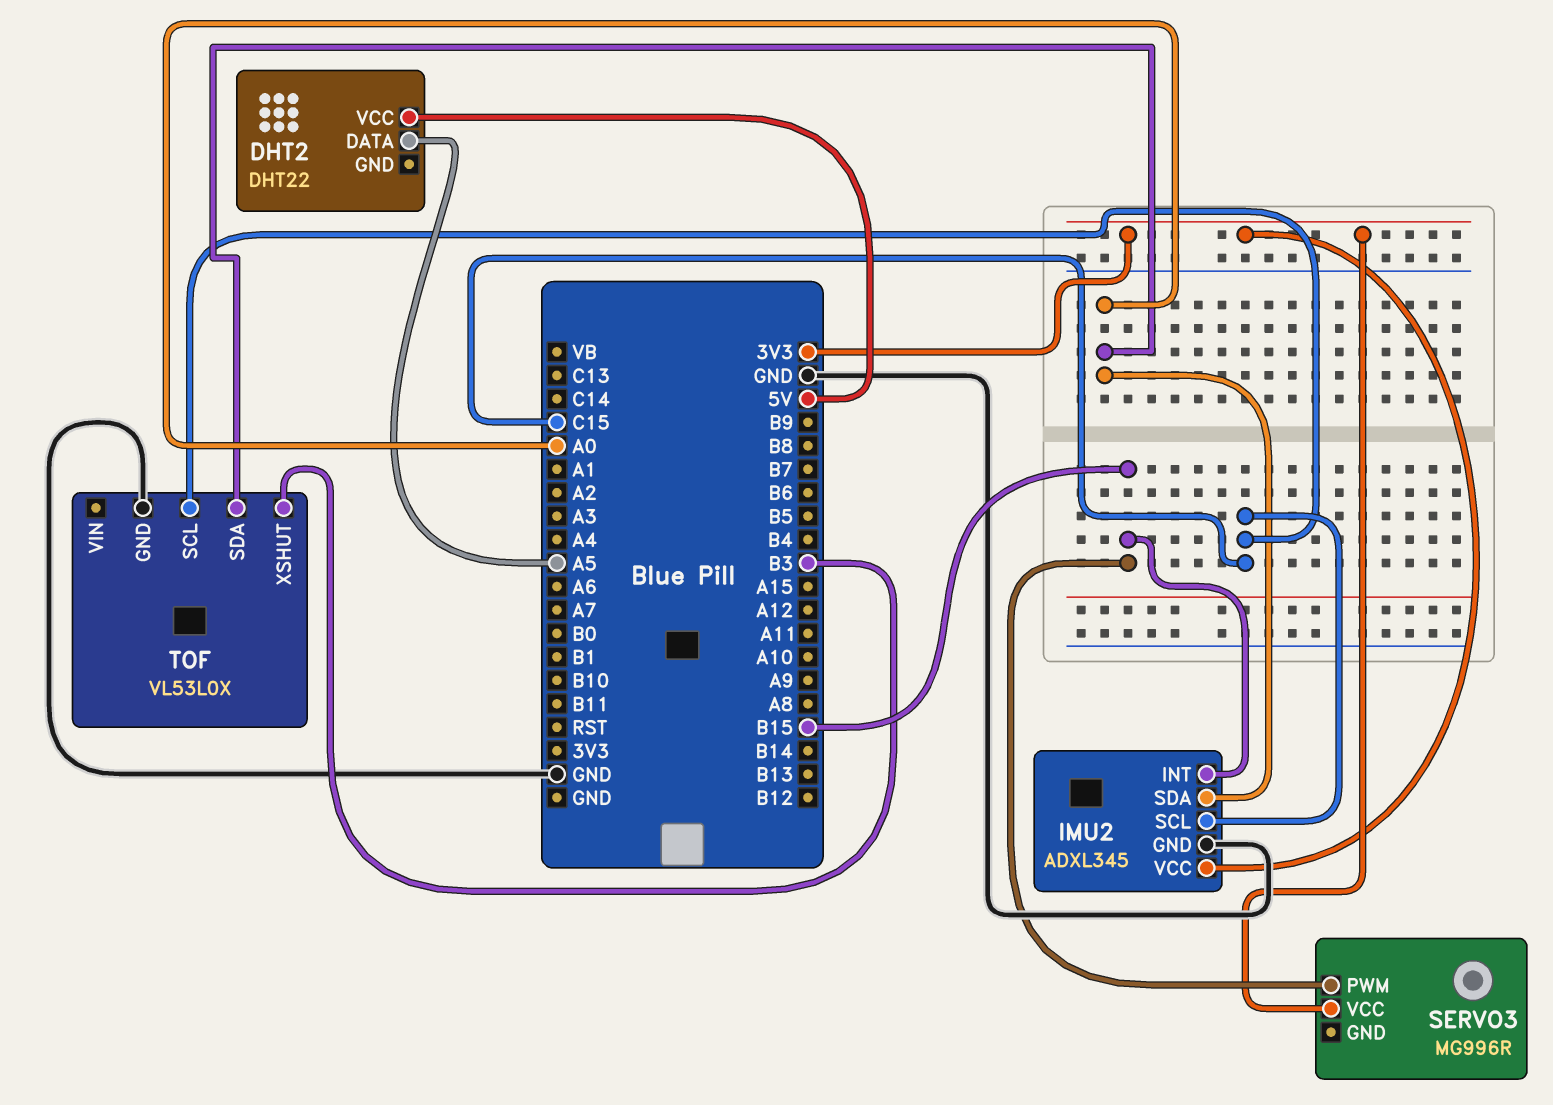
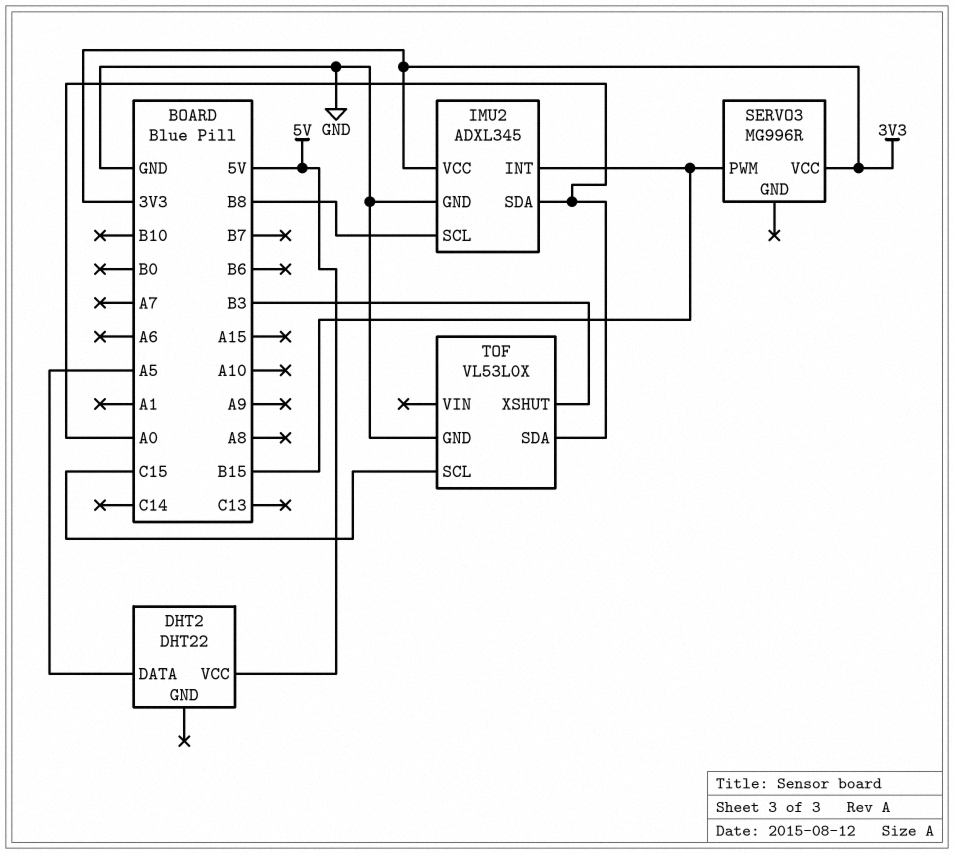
IMU2 pin SCL: C15 -> B8

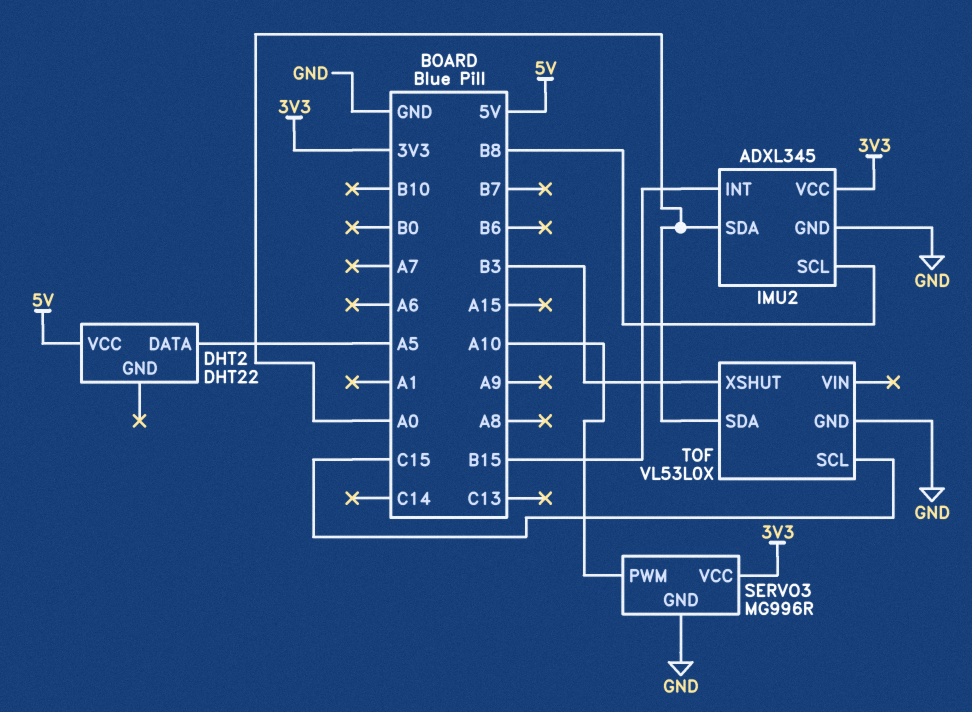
SERVO3 pin GND: none -> GND
SERVO3 pin PWM: B15 -> A10

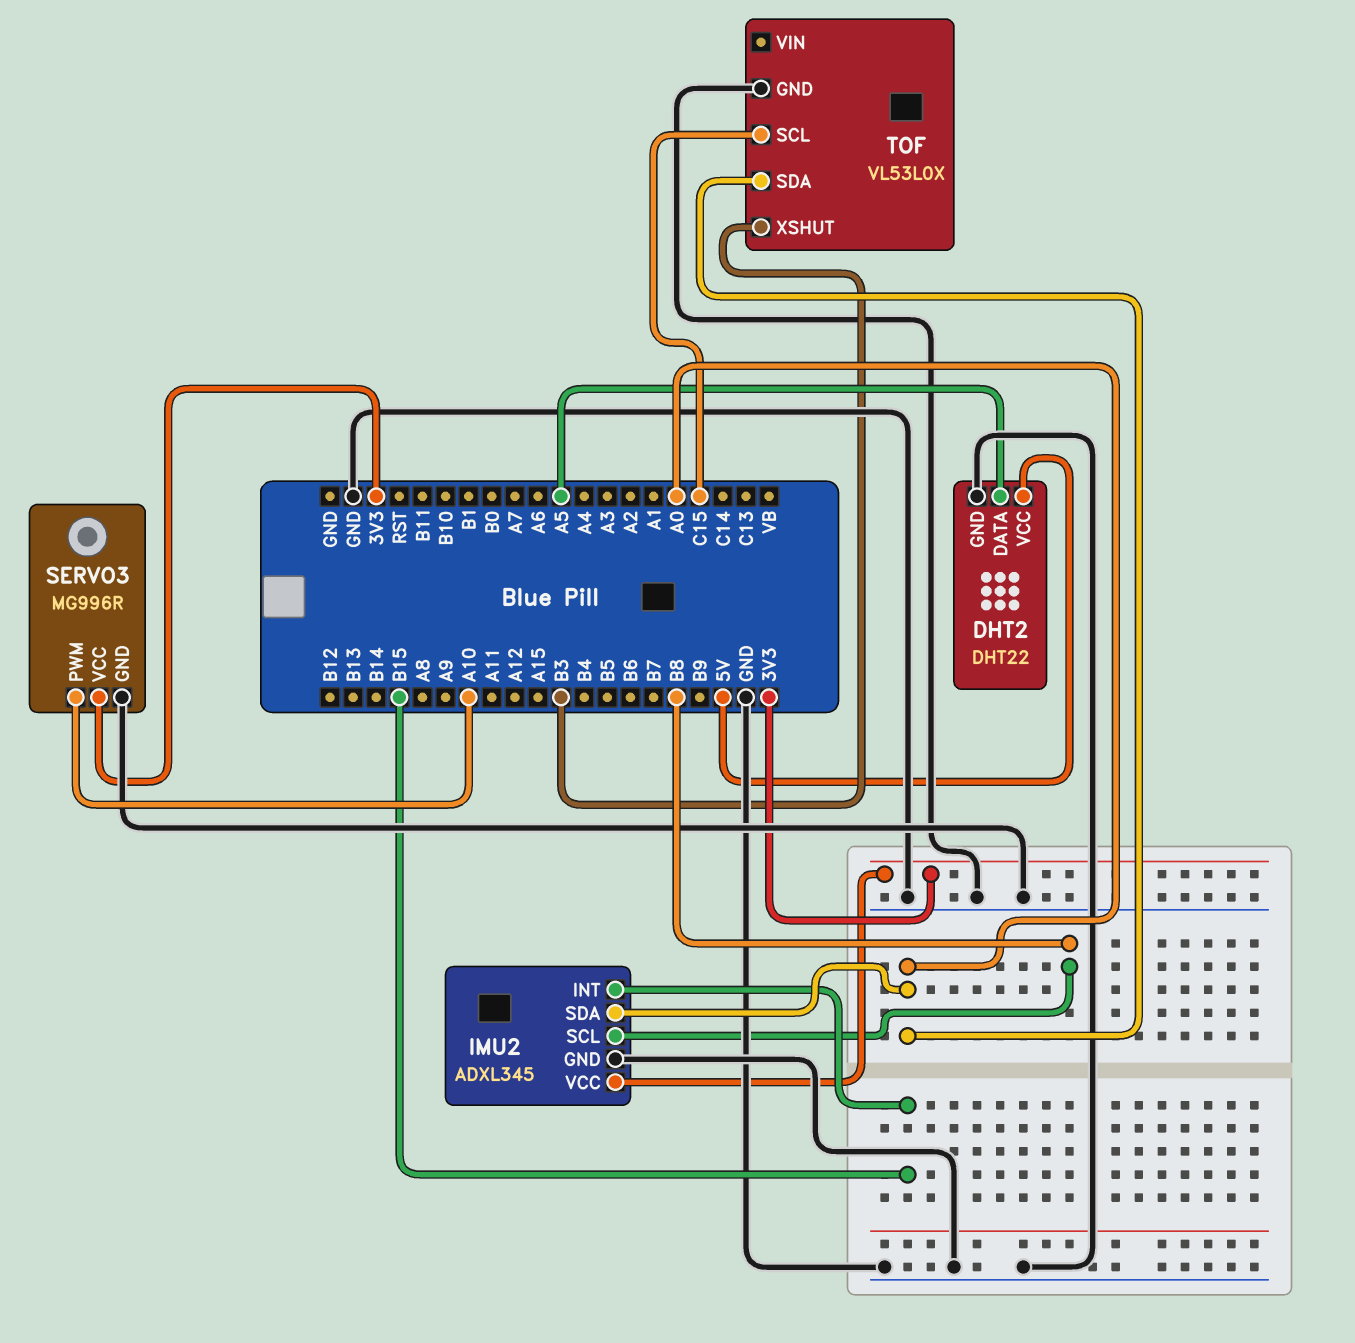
DHT2 pin GND: none -> GND

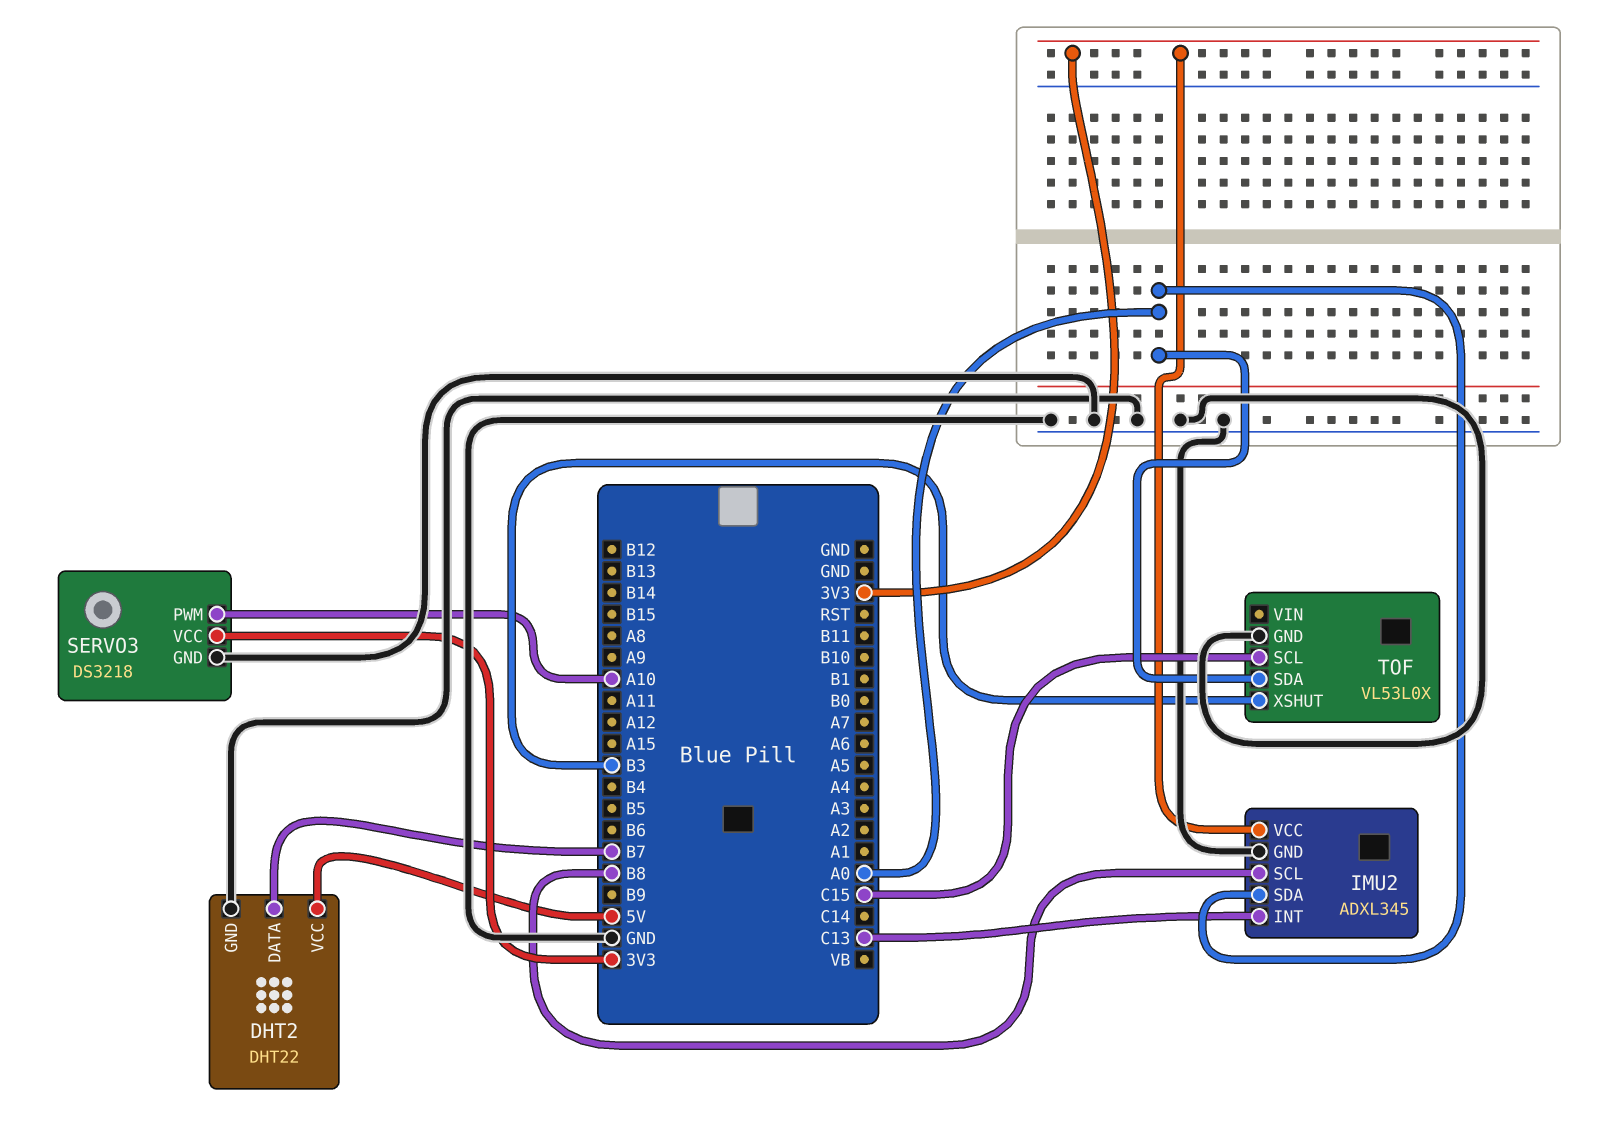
DHT2 pin DATA: A5 -> B7
IMU2 pin INT: B15 -> C13
SERVO3: MG996R -> DS3218

